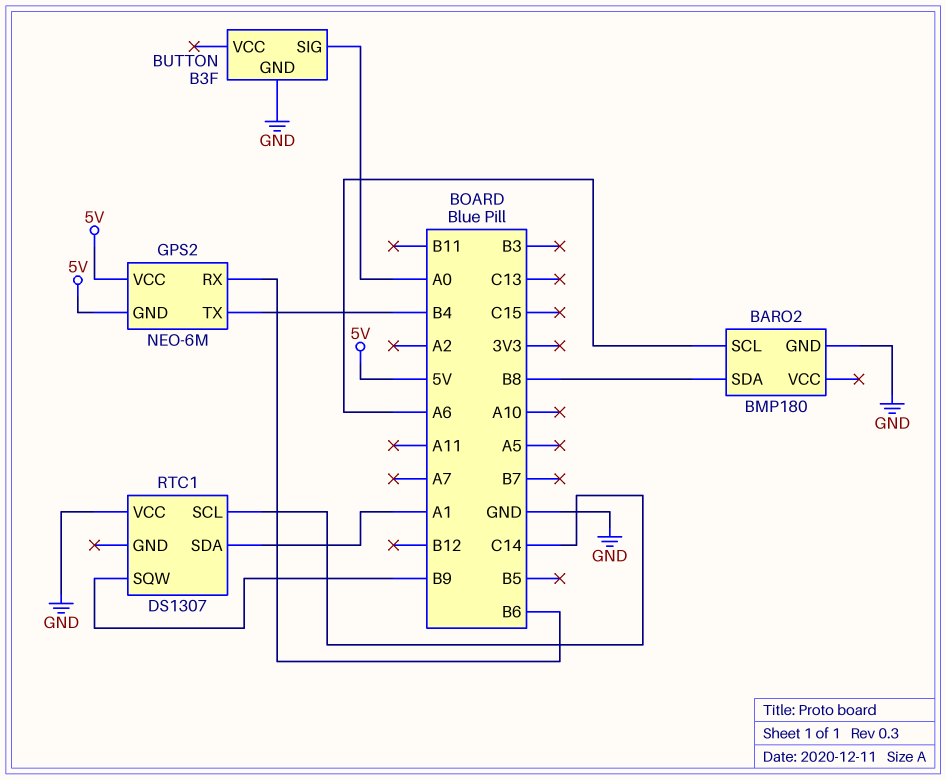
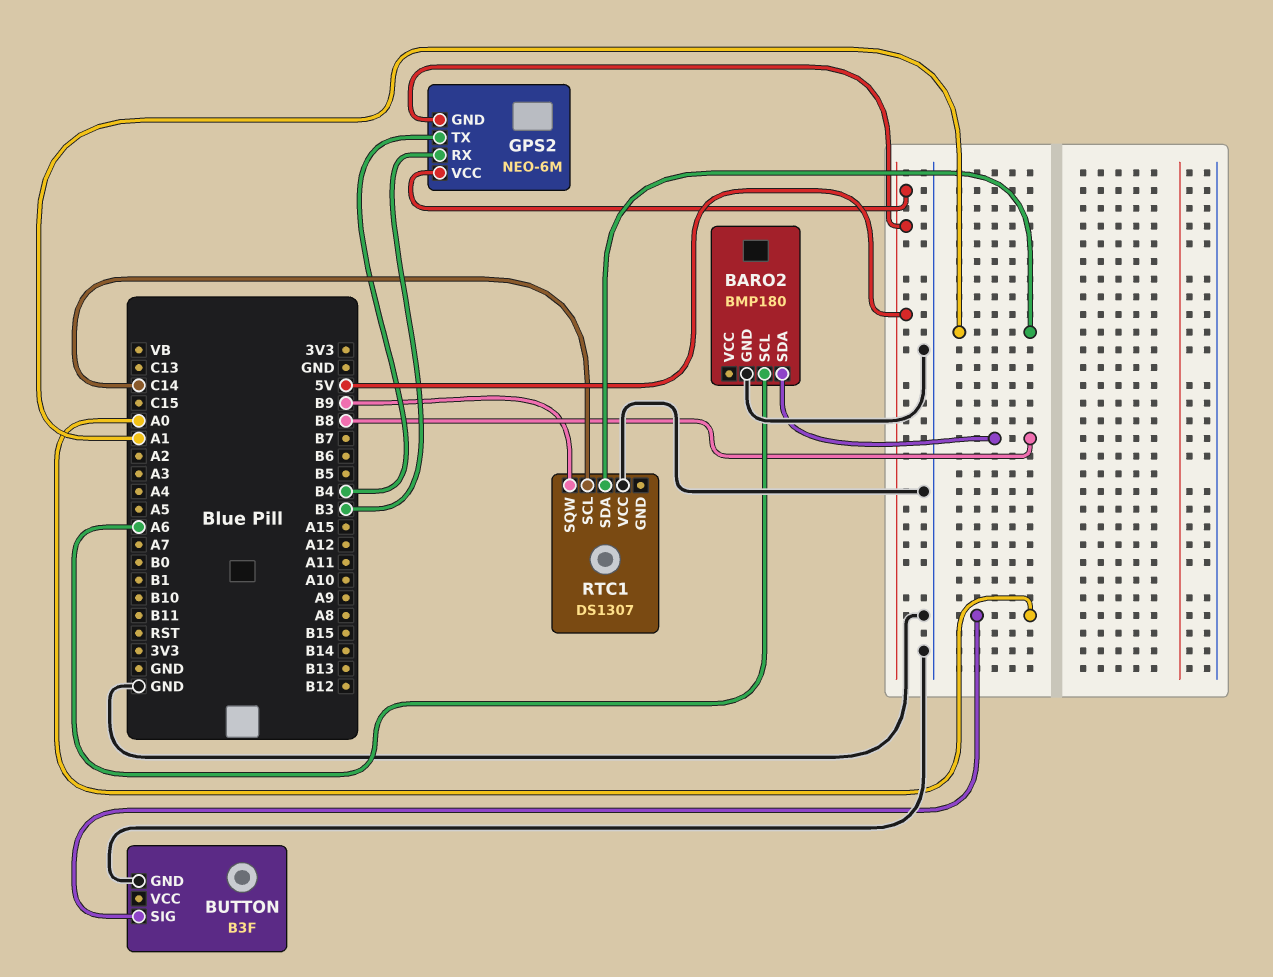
GPS2 pin RX: B6 -> B3

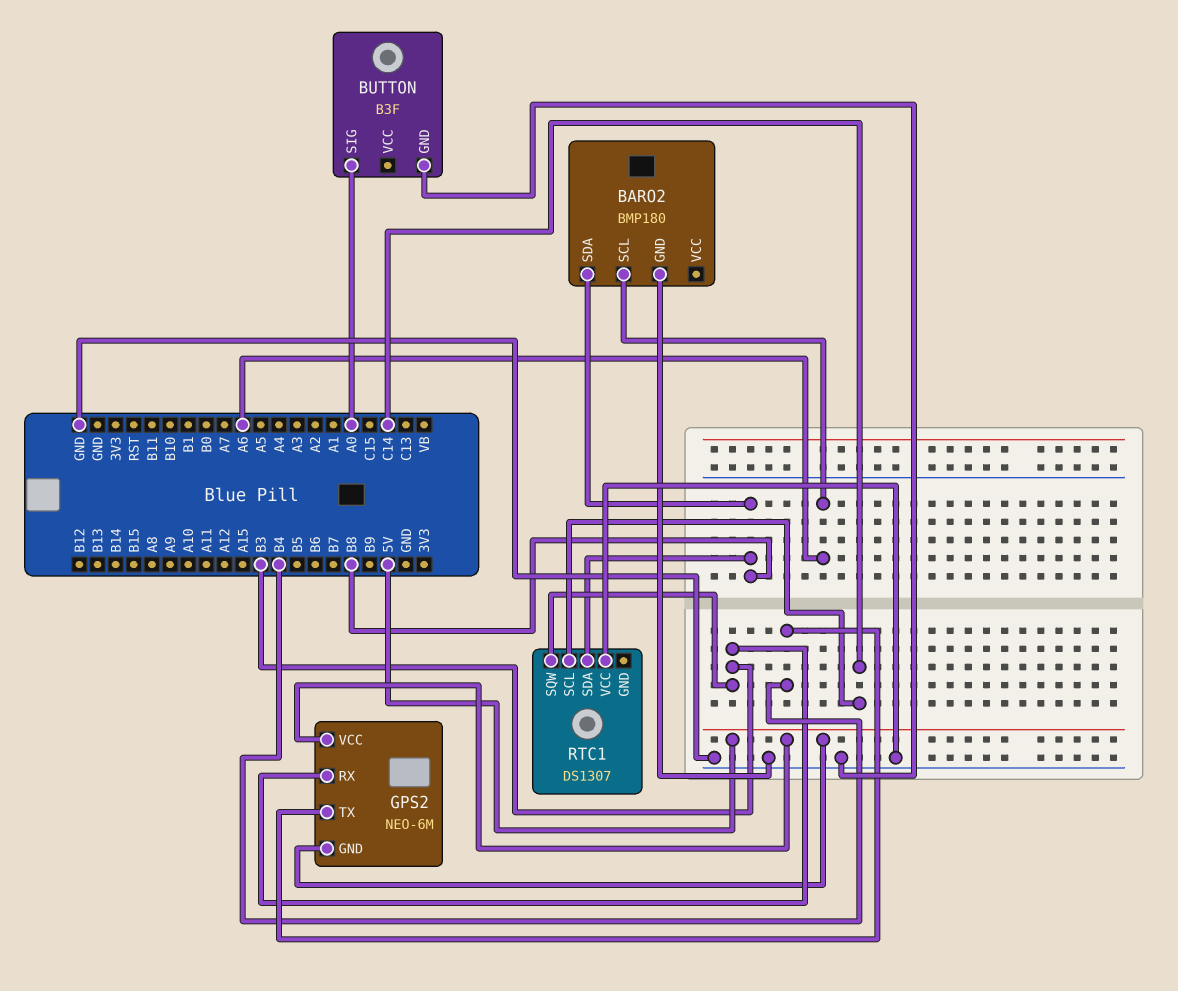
RTC1 pin SDA: A1 -> B8
RTC1 pin SQW: B9 -> B3

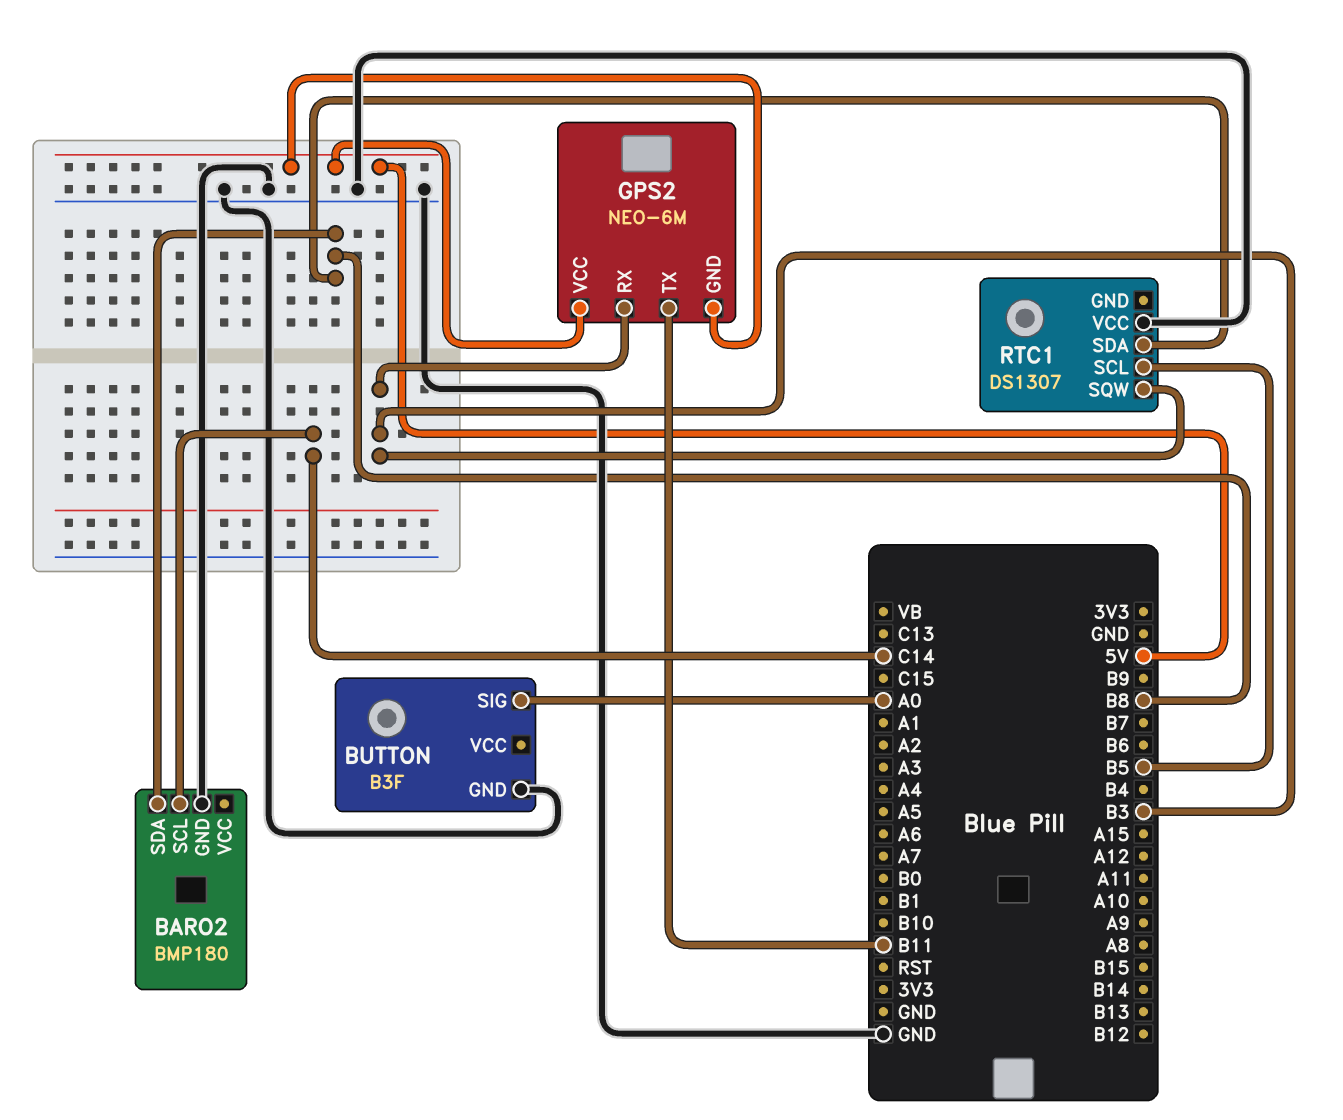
BARO2 pin SCL: A6 -> C14
GPS2 pin TX: B4 -> B11
RTC1 pin SCL: C14 -> B5

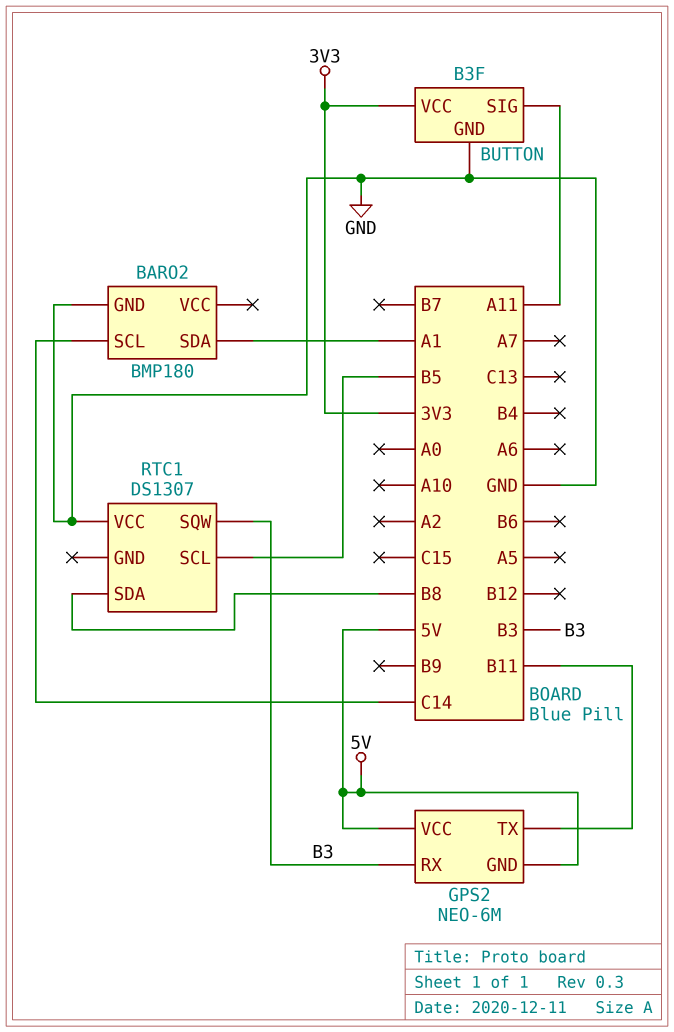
BARO2 pin SDA: B8 -> A1
BUTTON pin SIG: A0 -> A11
BUTTON pin VCC: none -> 3V3

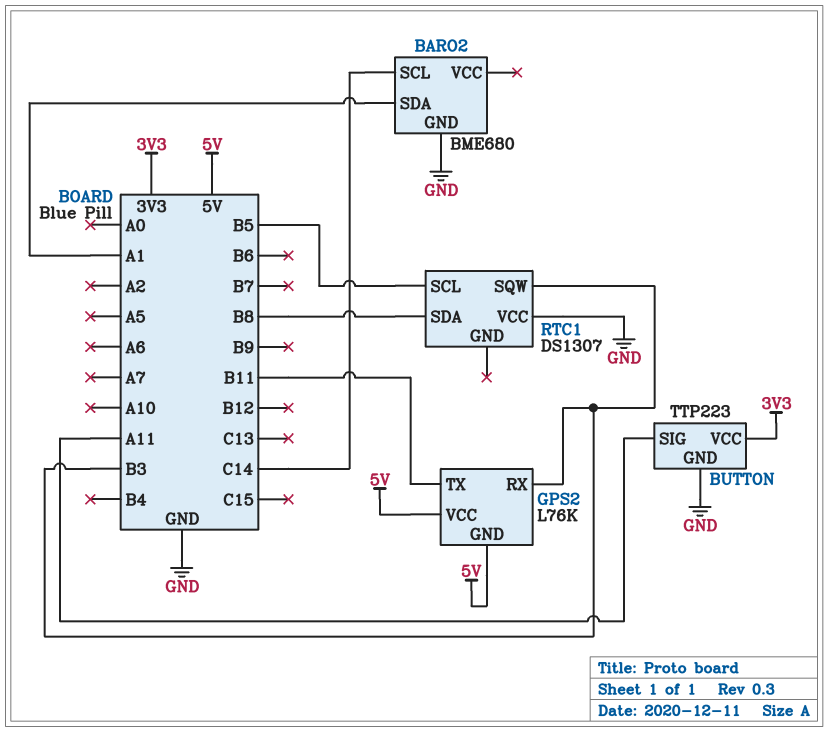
BARO2: BMP180 -> BME680
BUTTON: B3F -> TTP223
GPS2: NEO-6M -> L76K

